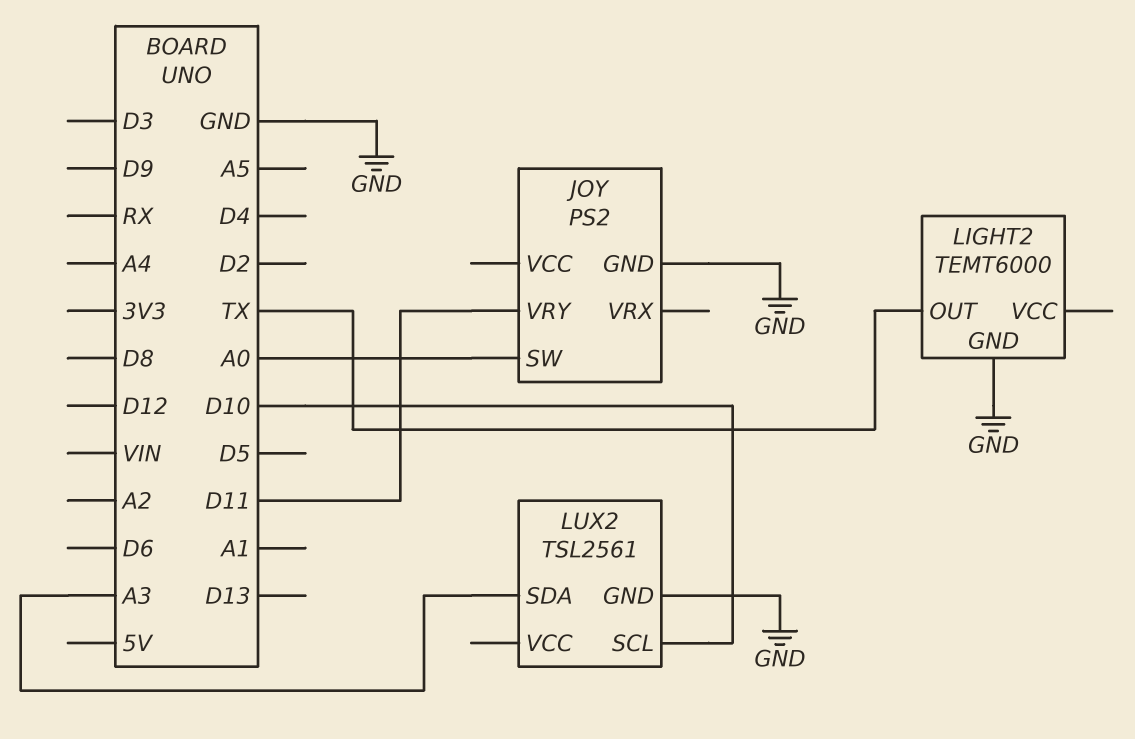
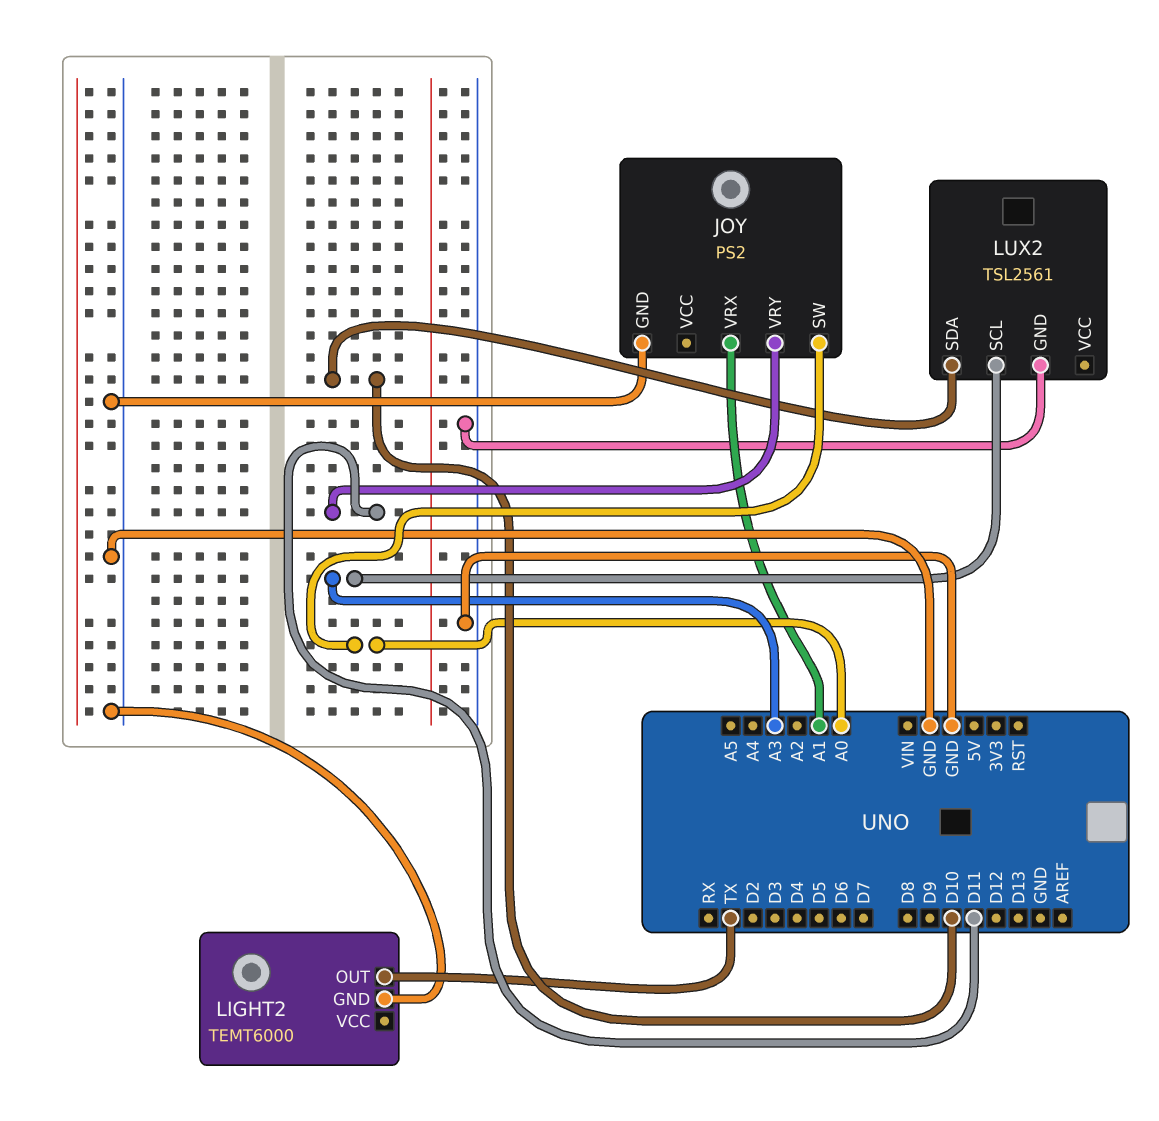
JOY pin VRX: none -> A1
LUX2 pin SCL: D10 -> A3
LUX2 pin SDA: A3 -> D10

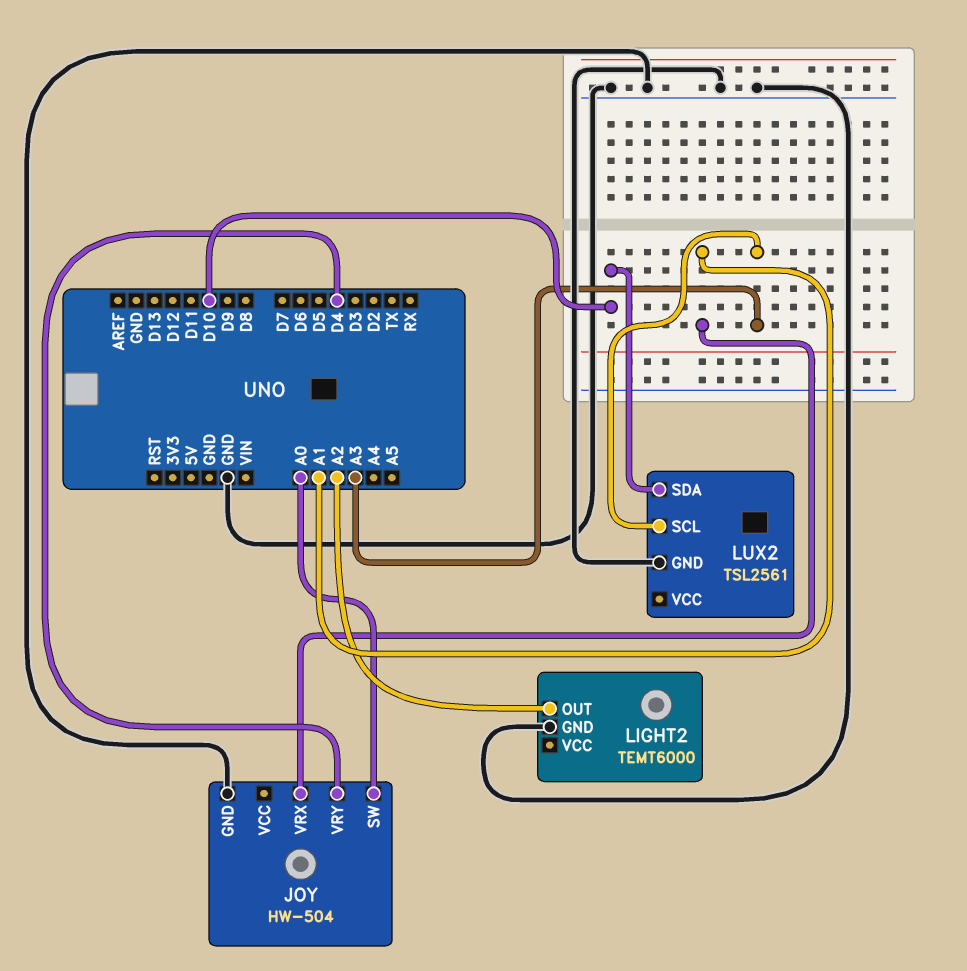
JOY: PS2 -> HW-504
JOY pin VRY: D11 -> D4
LIGHT2 pin OUT: TX -> A2

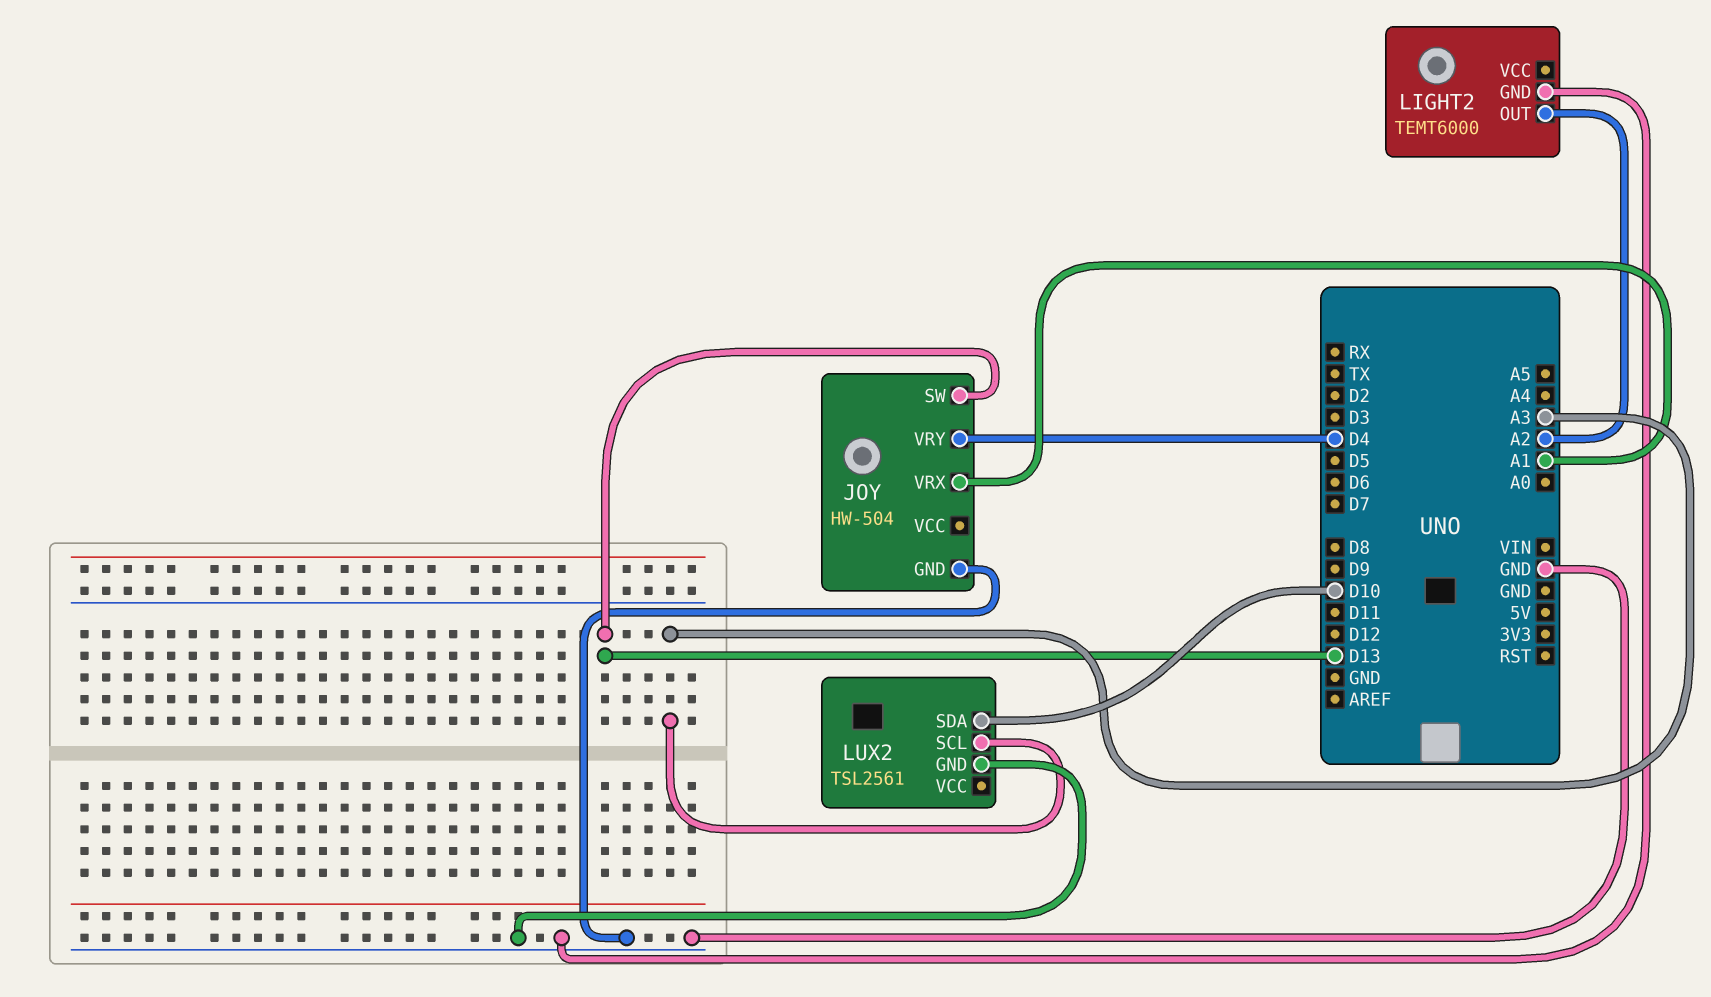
JOY pin SW: A0 -> D13

